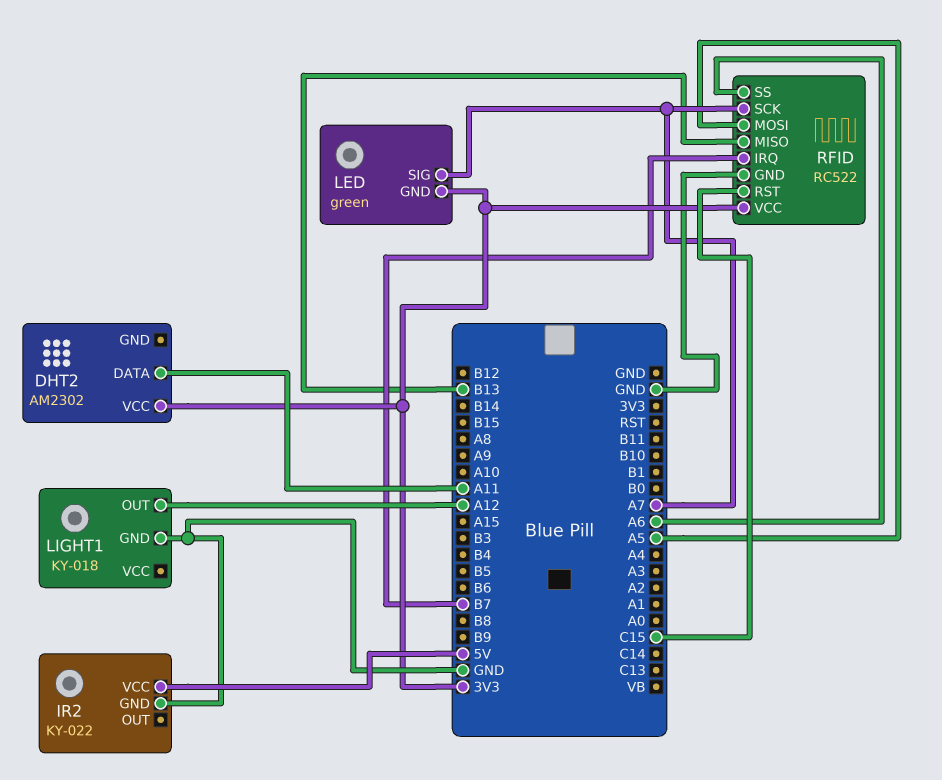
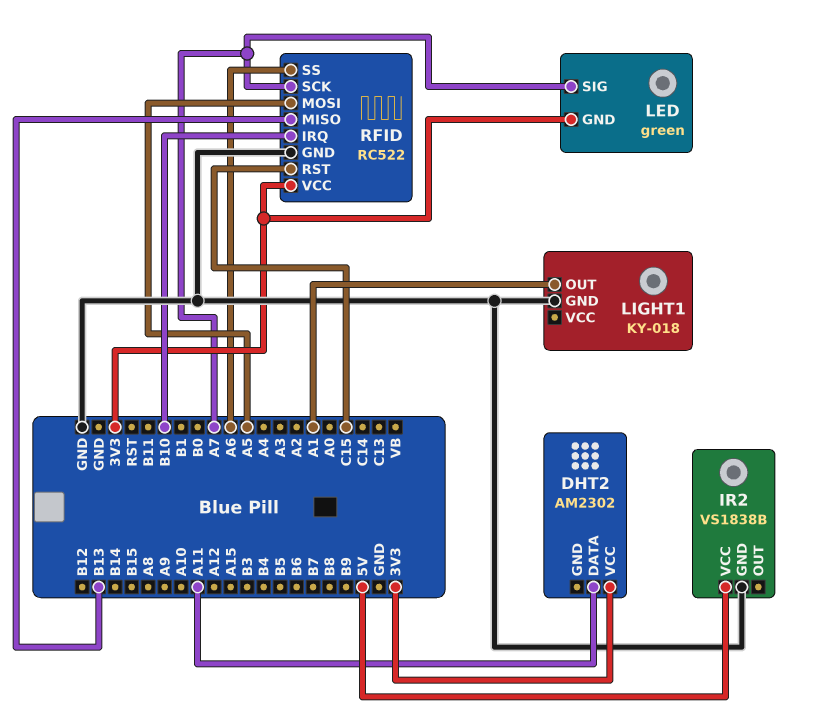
IR2: KY-022 -> VS1838B
LIGHT1 pin OUT: A12 -> A1
RFID pin IRQ: B7 -> B10

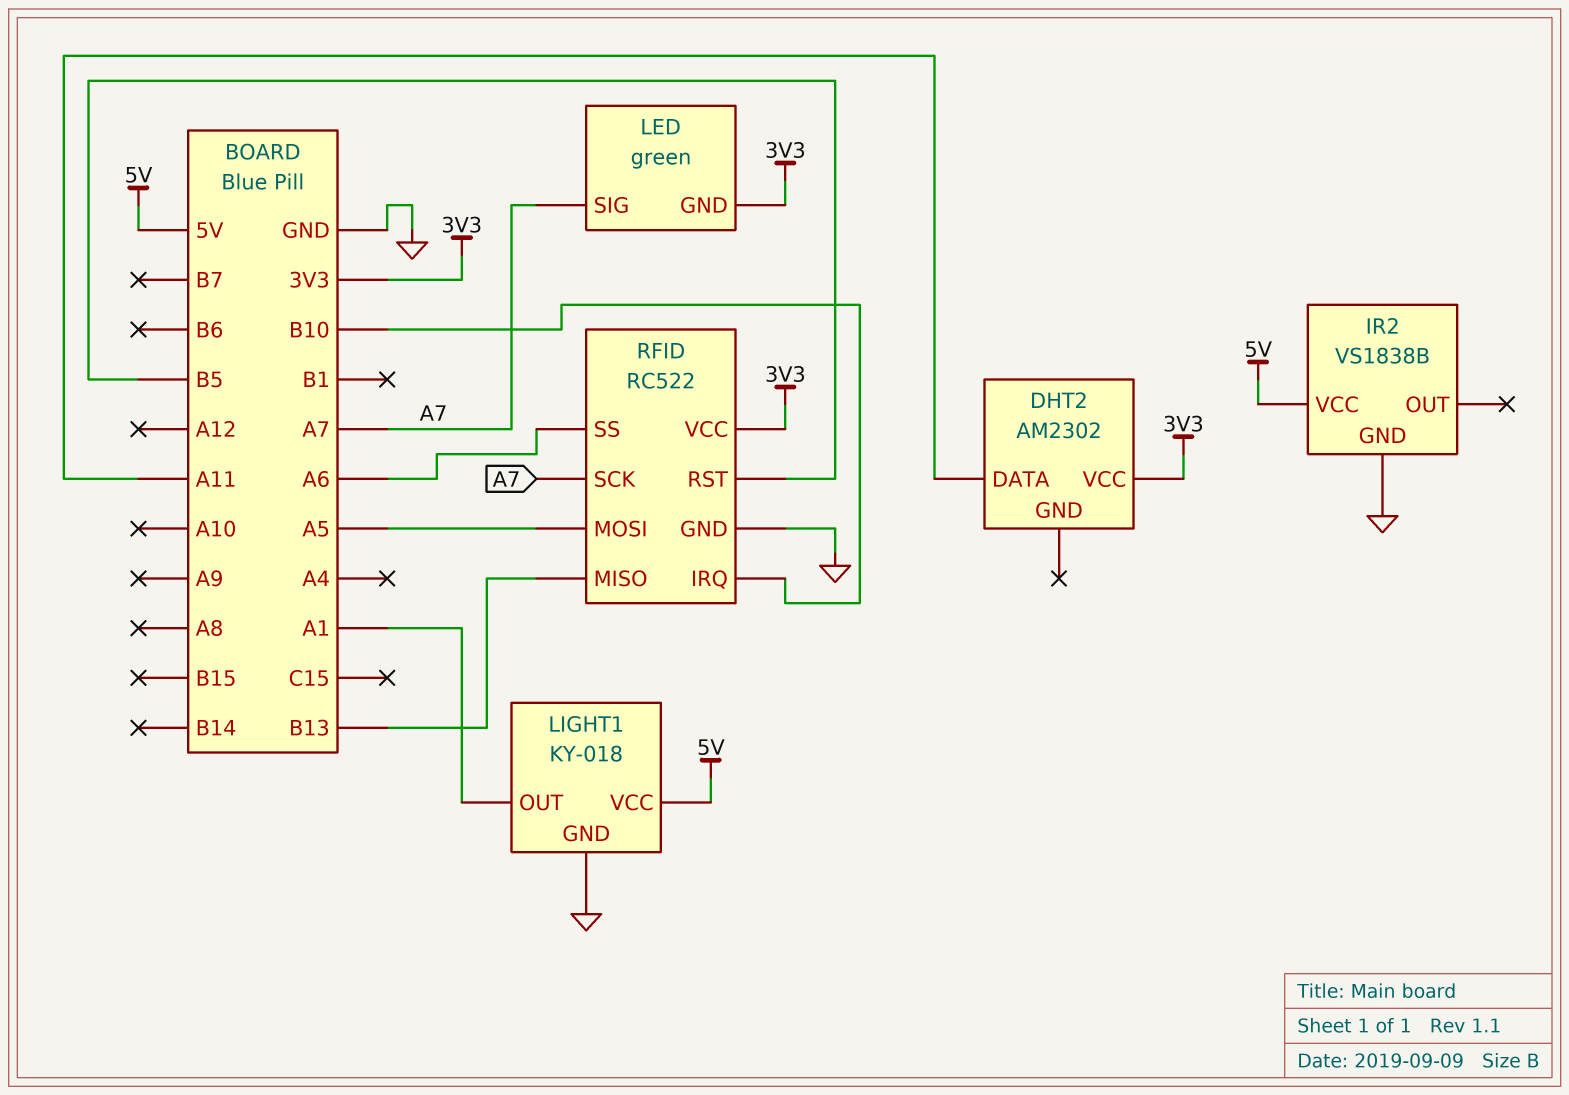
LIGHT1 pin VCC: none -> 5V
RFID pin RST: C15 -> B5

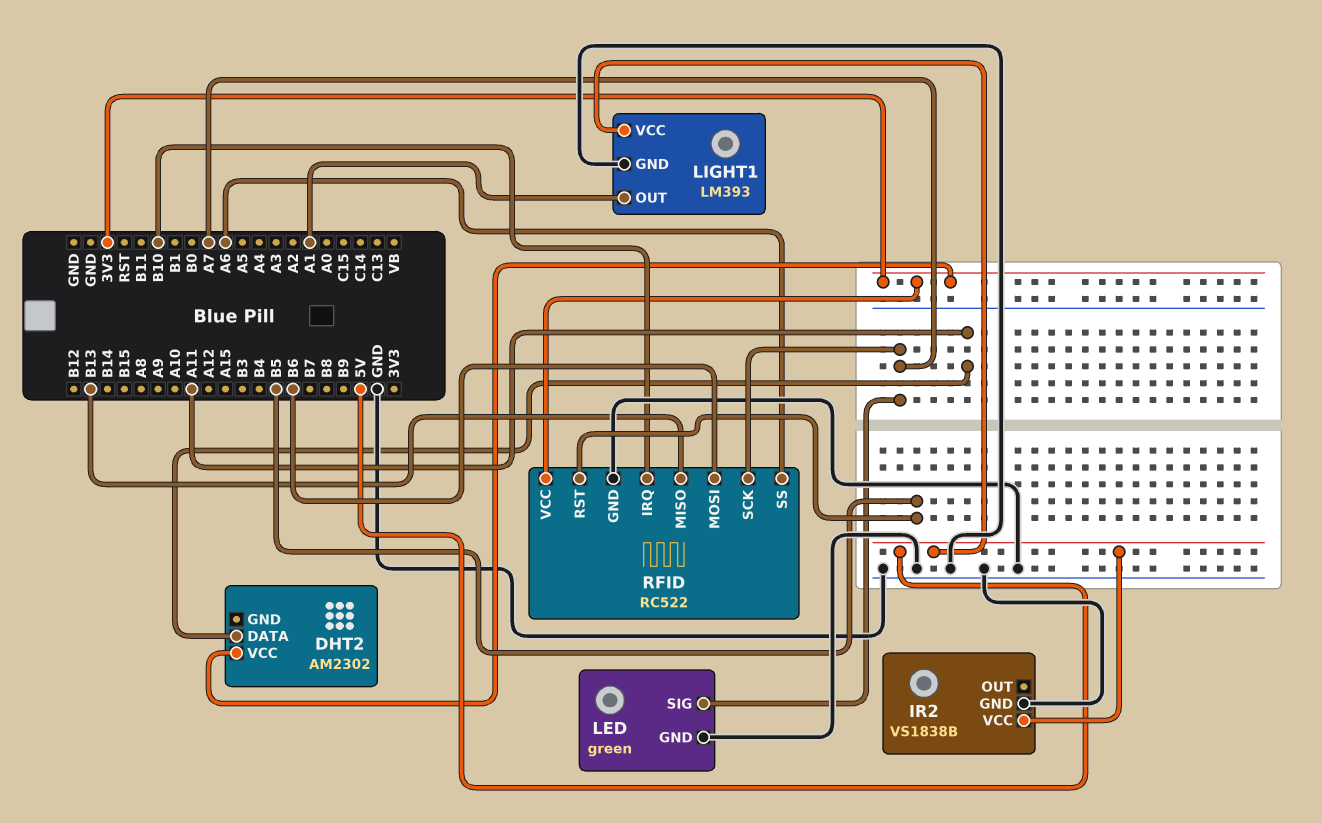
LED pin GND: 3V3 -> GND
LIGHT1: KY-018 -> LM393
RFID pin MOSI: A5 -> B6

